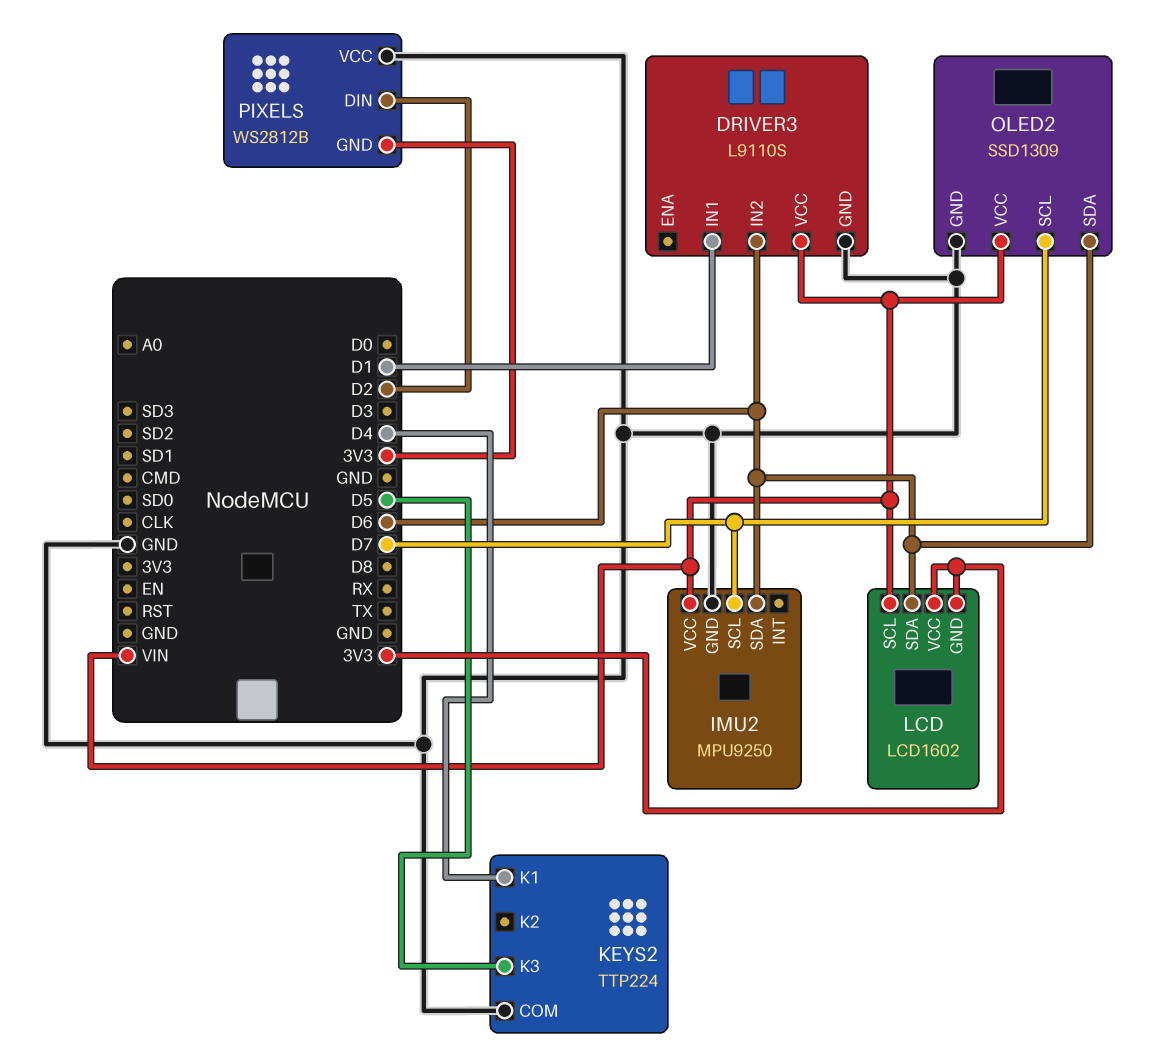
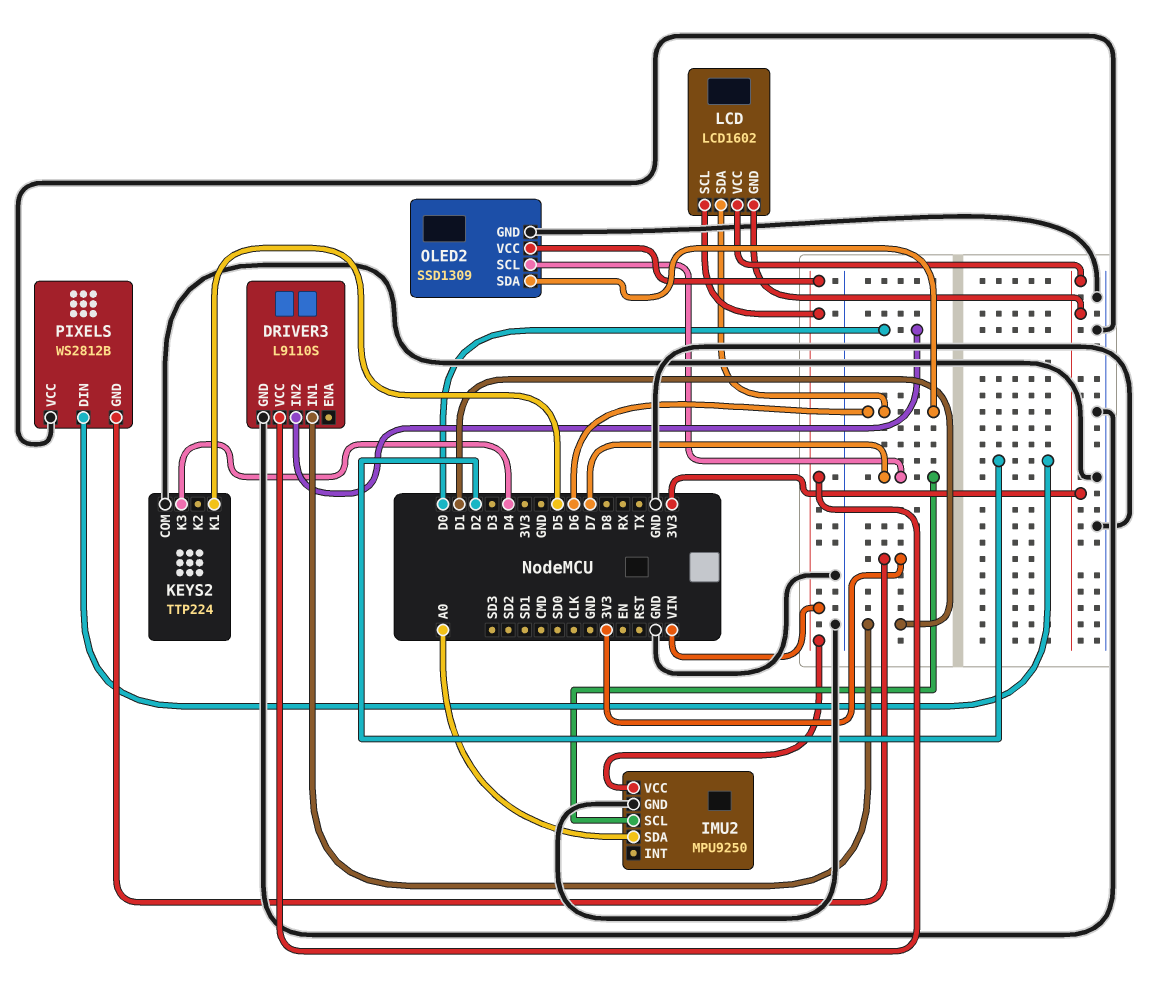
DRIVER3 pin IN2: D6 -> D0
IMU2 pin SDA: D6 -> A0
KEYS2 pin K1: D4 -> D5
KEYS2 pin K3: D5 -> D4

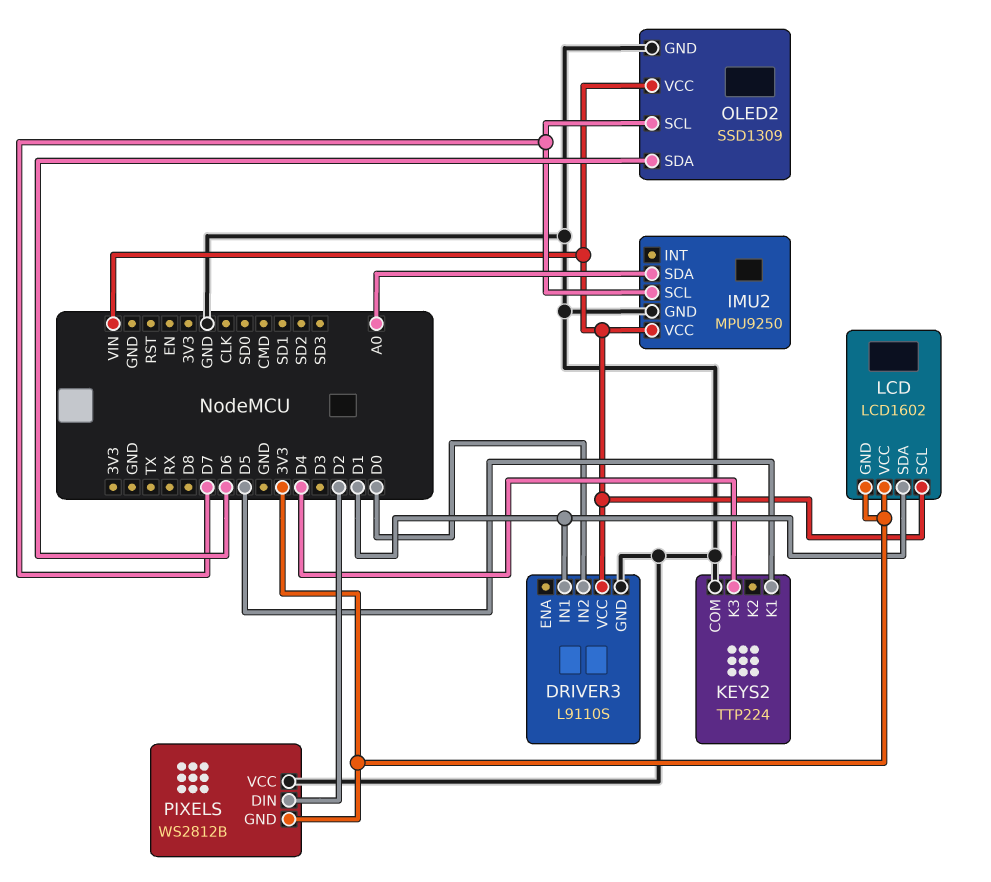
LCD pin SDA: D6 -> D1

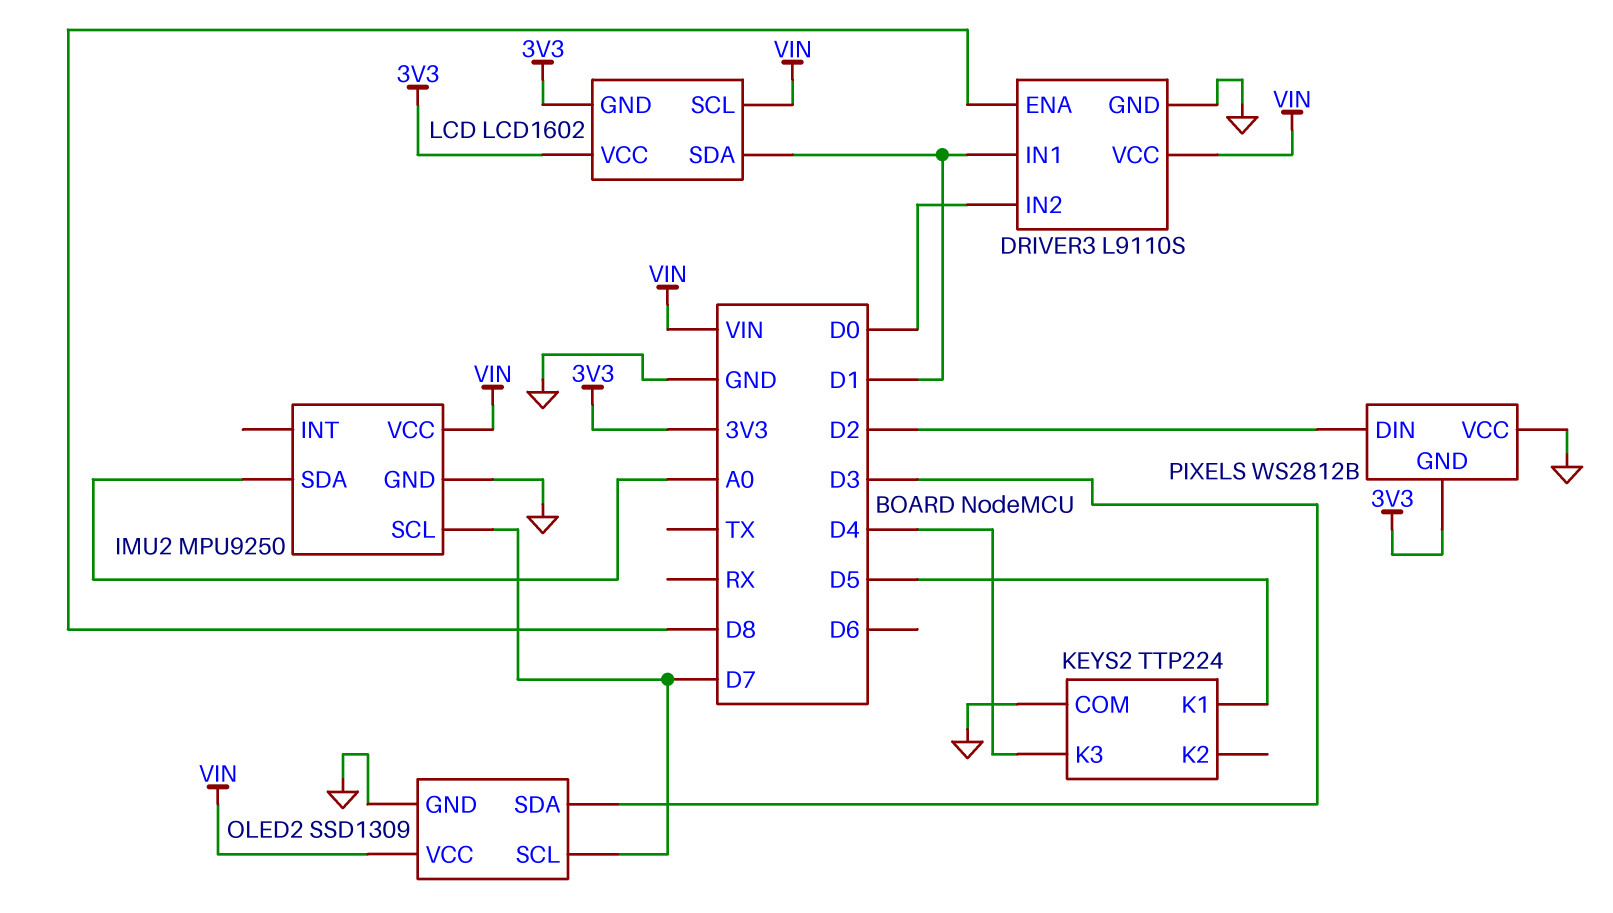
DRIVER3 pin ENA: none -> D8
OLED2 pin SDA: D6 -> D3

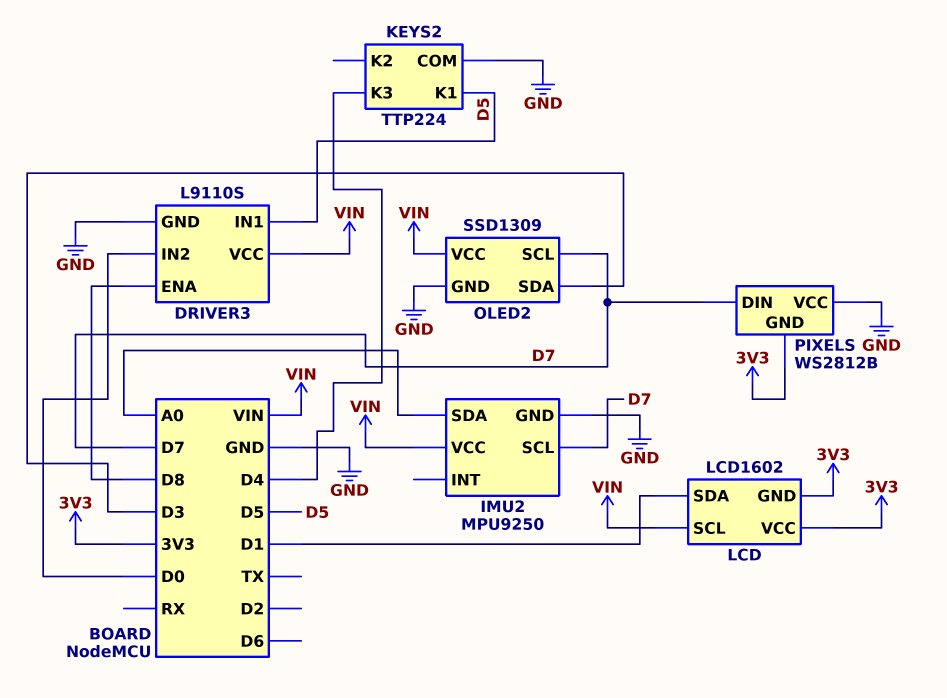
DRIVER3 pin IN1: D1 -> D5
PIXELS pin DIN: D2 -> D7

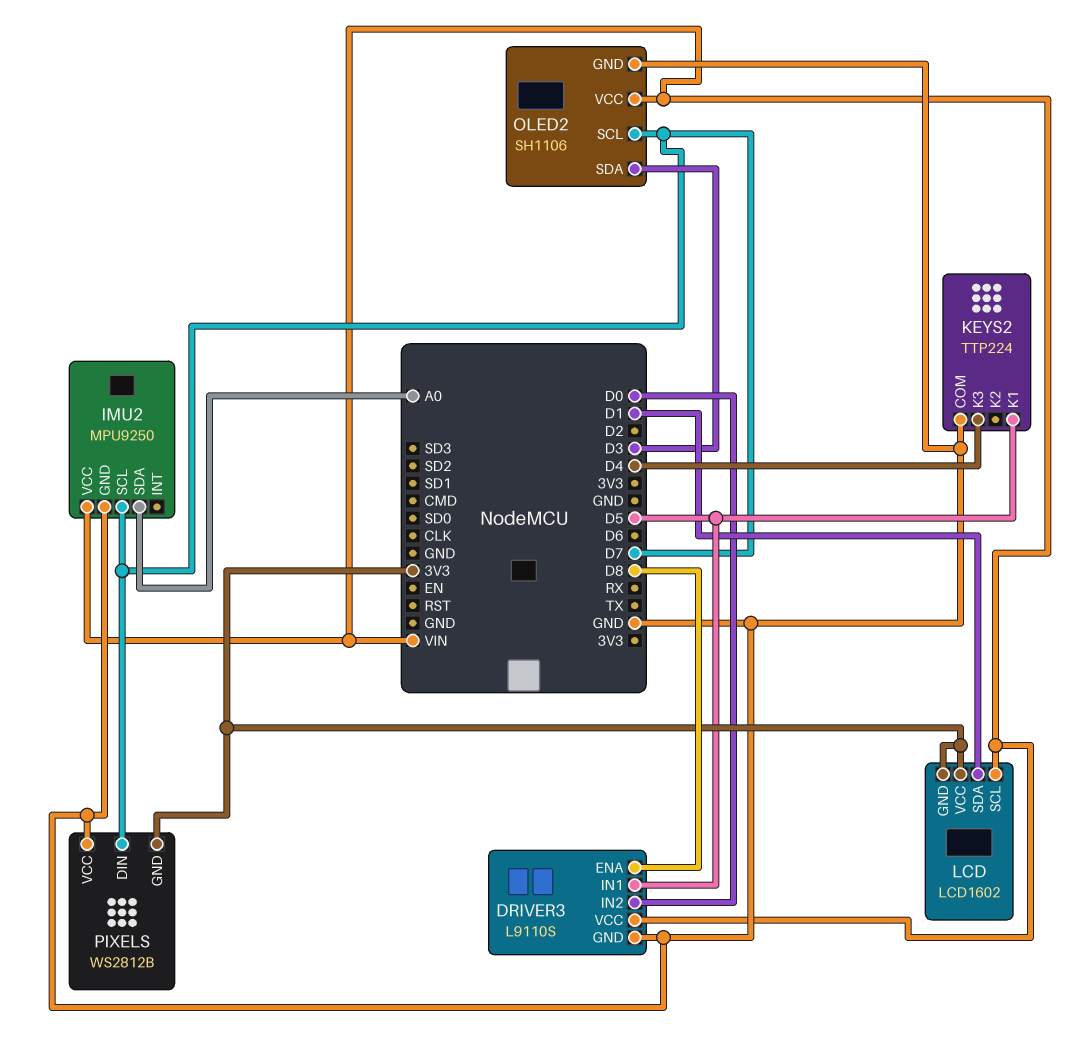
OLED2: SSD1309 -> SH1106

